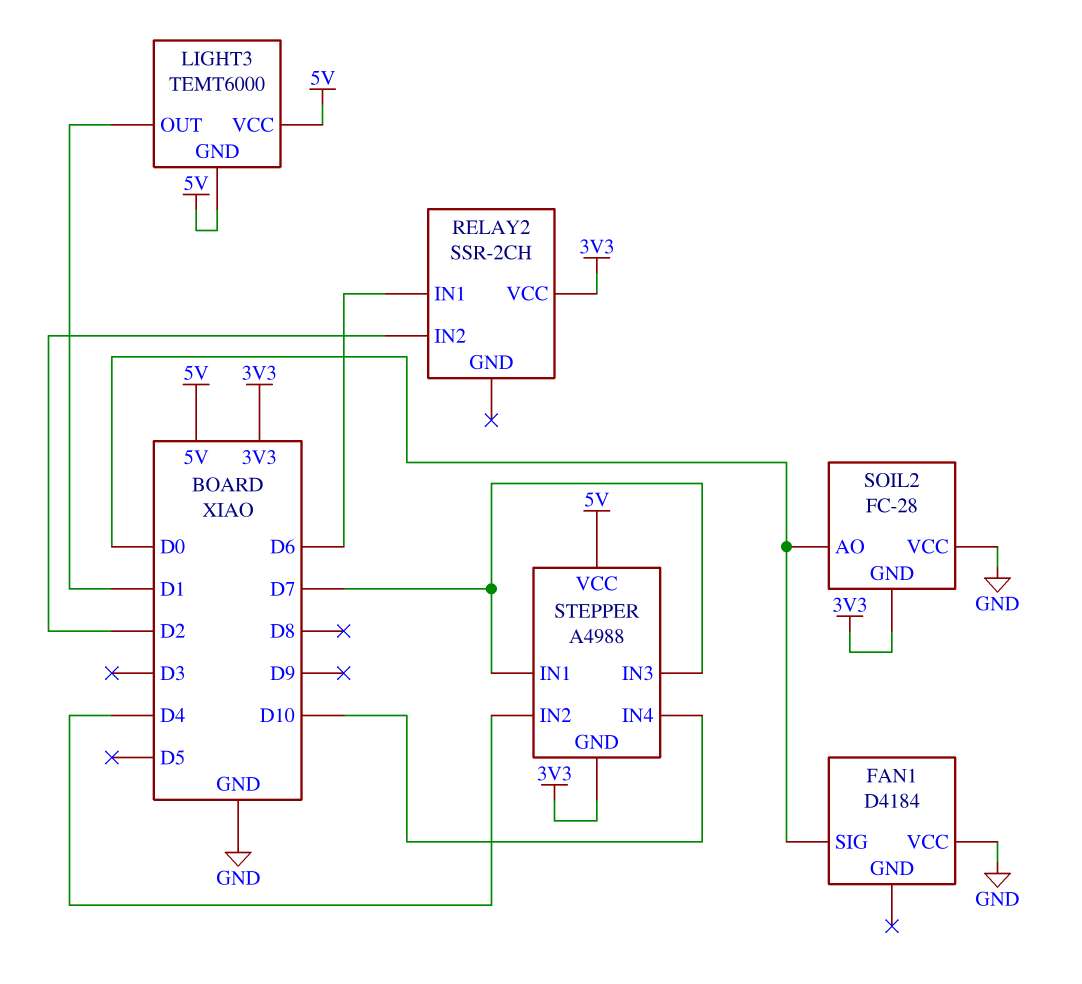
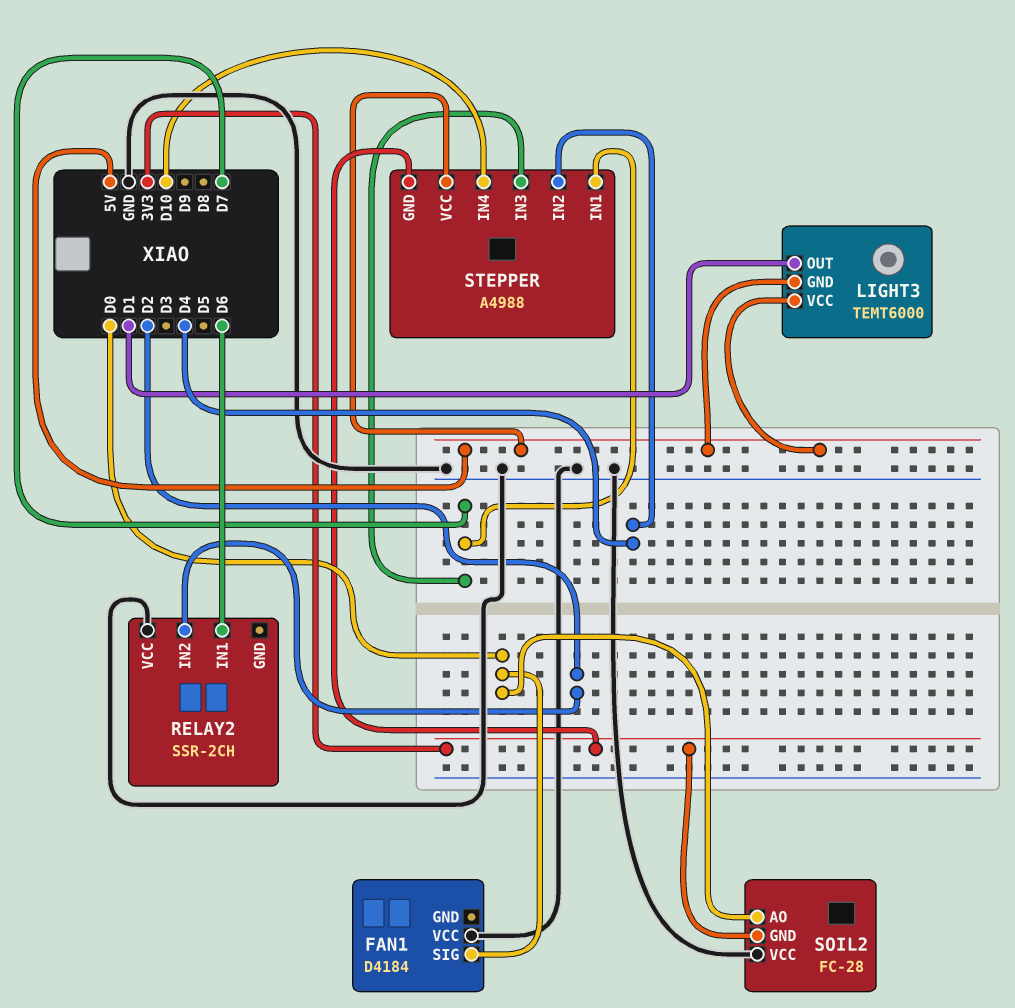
RELAY2 pin VCC: 3V3 -> GND

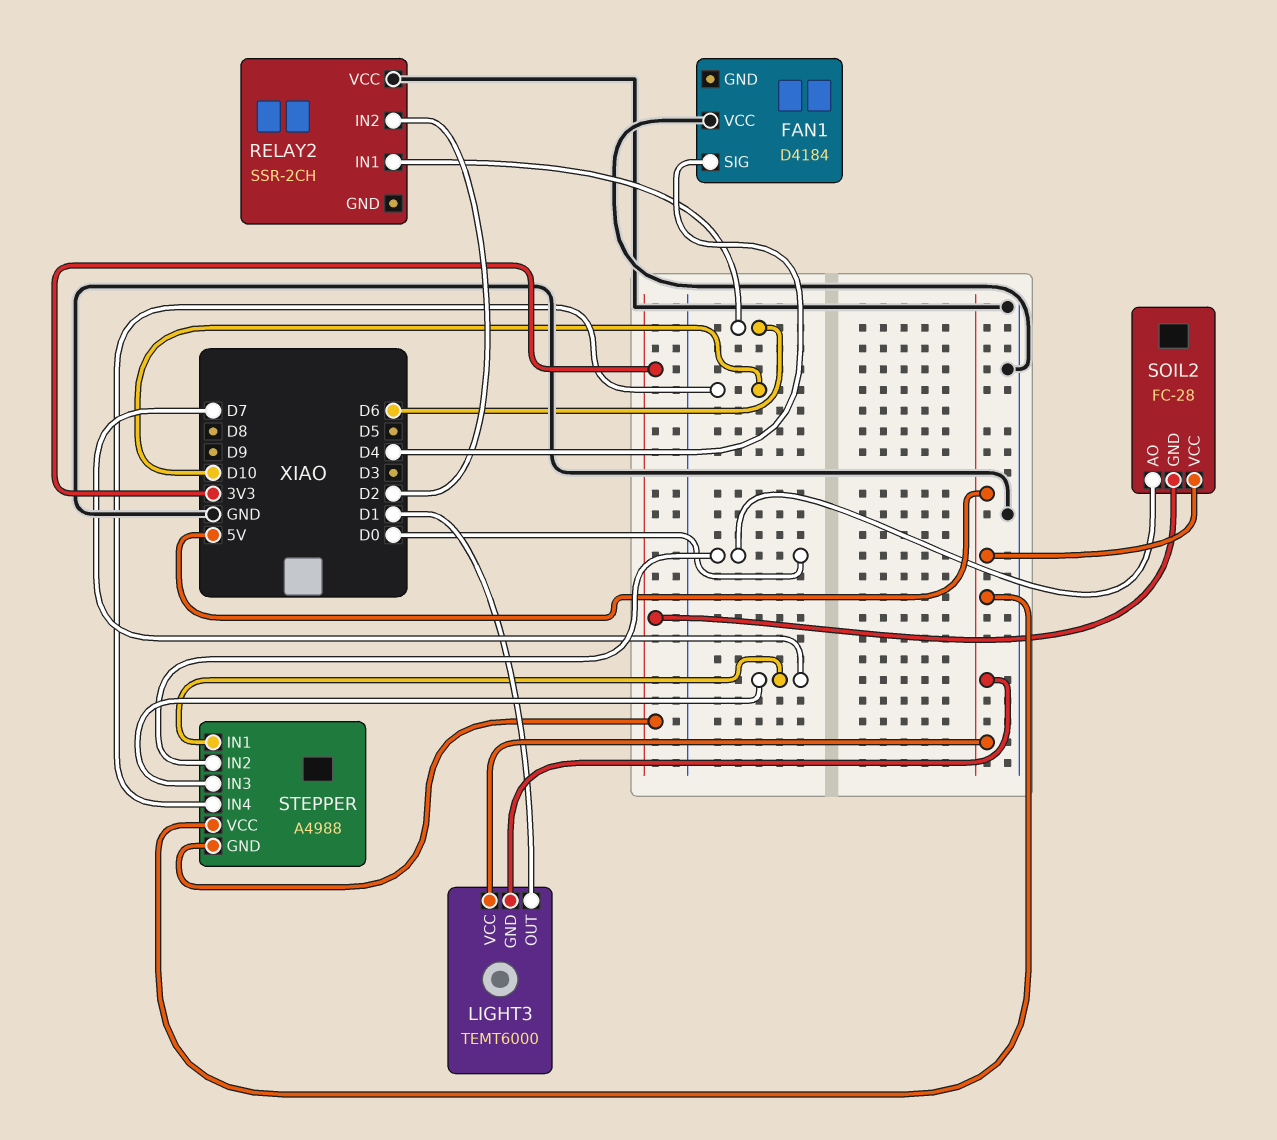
FAN1 pin SIG: D0 -> D4
SOIL2 pin VCC: GND -> 5V
STEPPER pin IN2: D4 -> D0

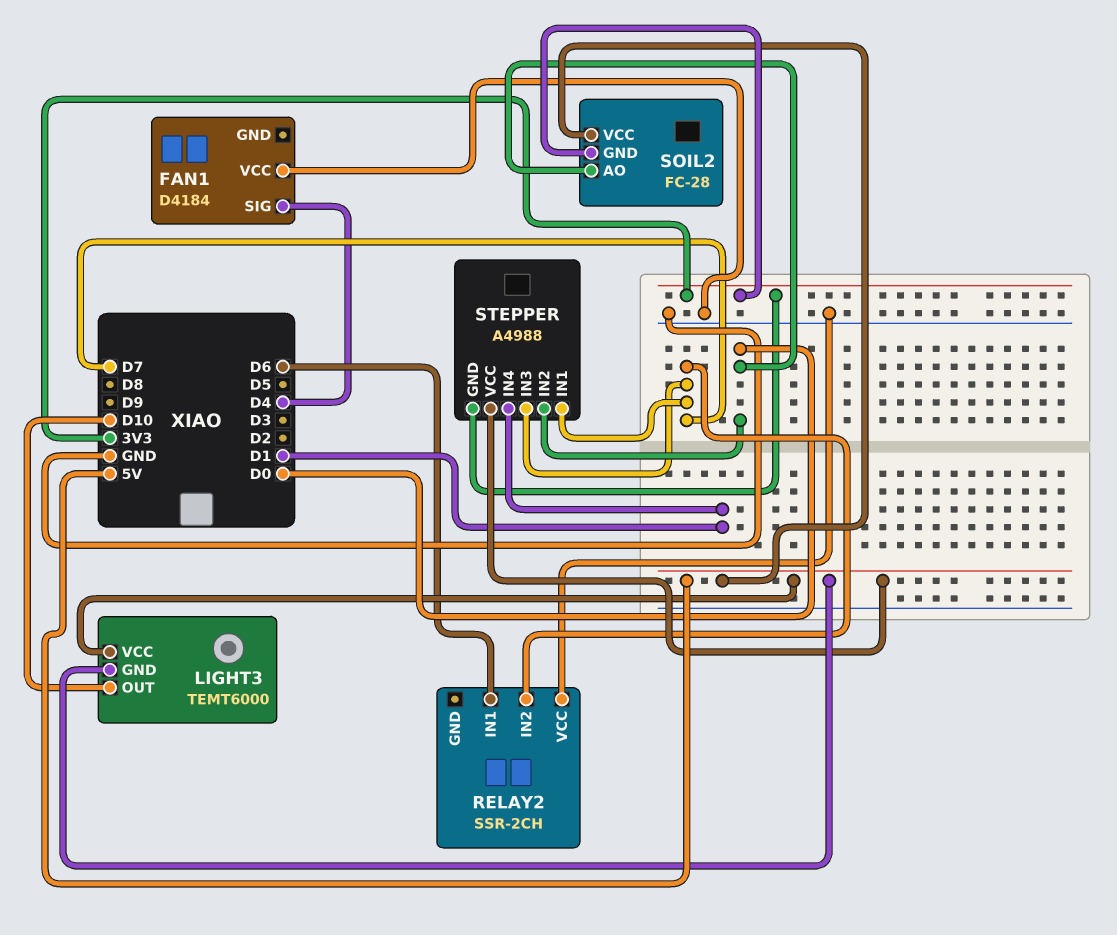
LIGHT3 pin OUT: D1 -> D10
RELAY2 pin IN2: D2 -> D7
STEPPER pin IN4: D10 -> D1

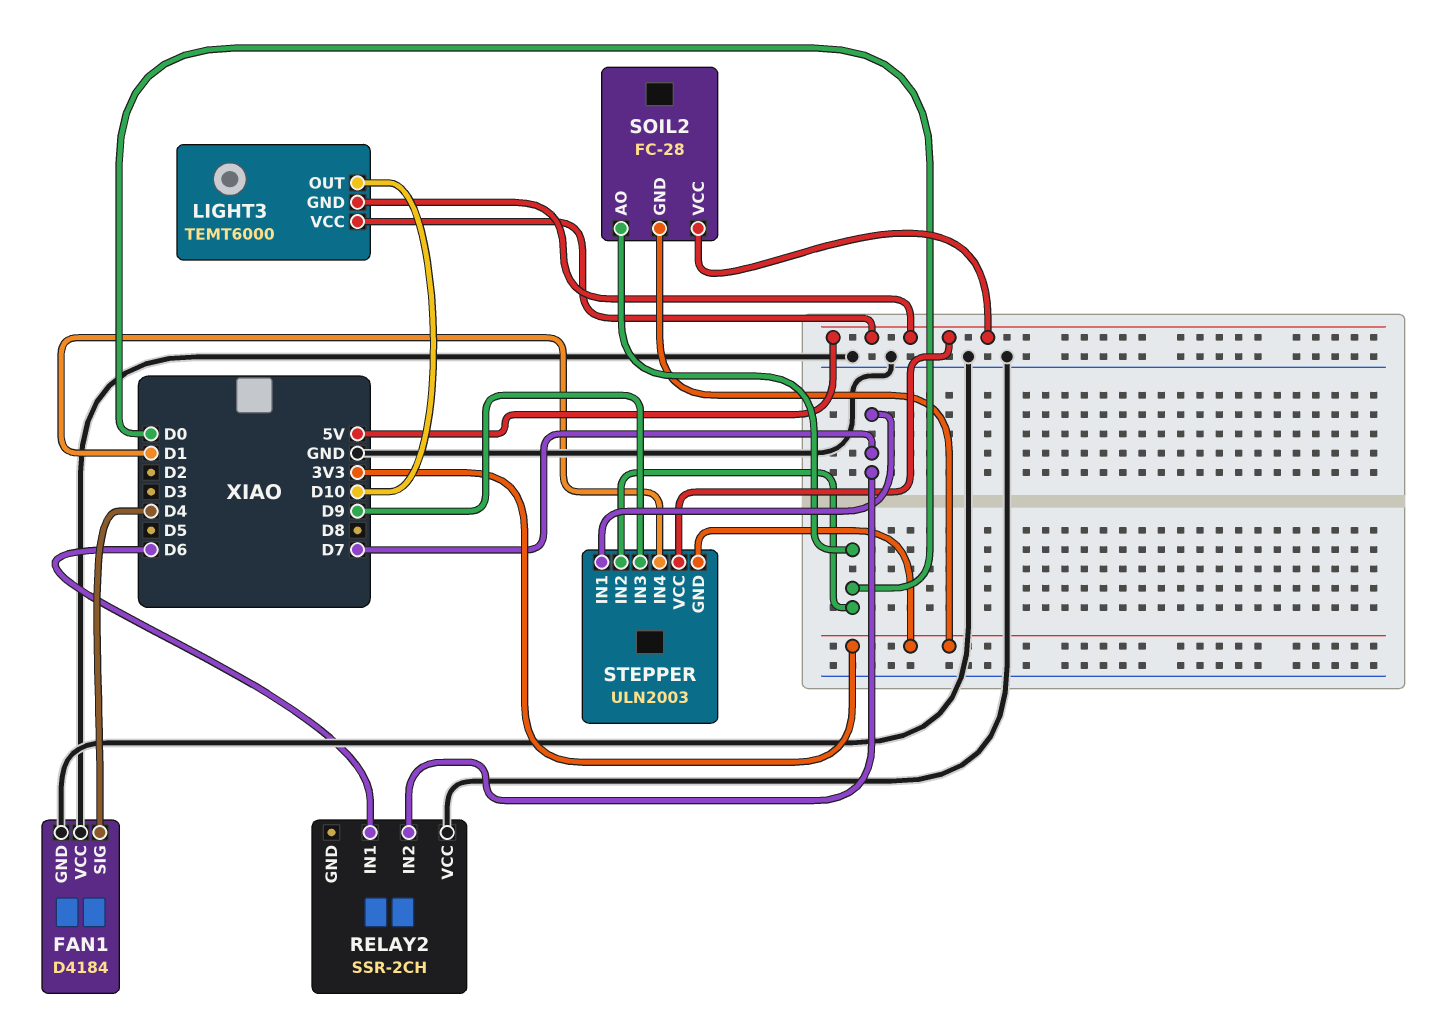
FAN1 pin GND: none -> GND
STEPPER: A4988 -> ULN2003
STEPPER pin IN3: D7 -> D9

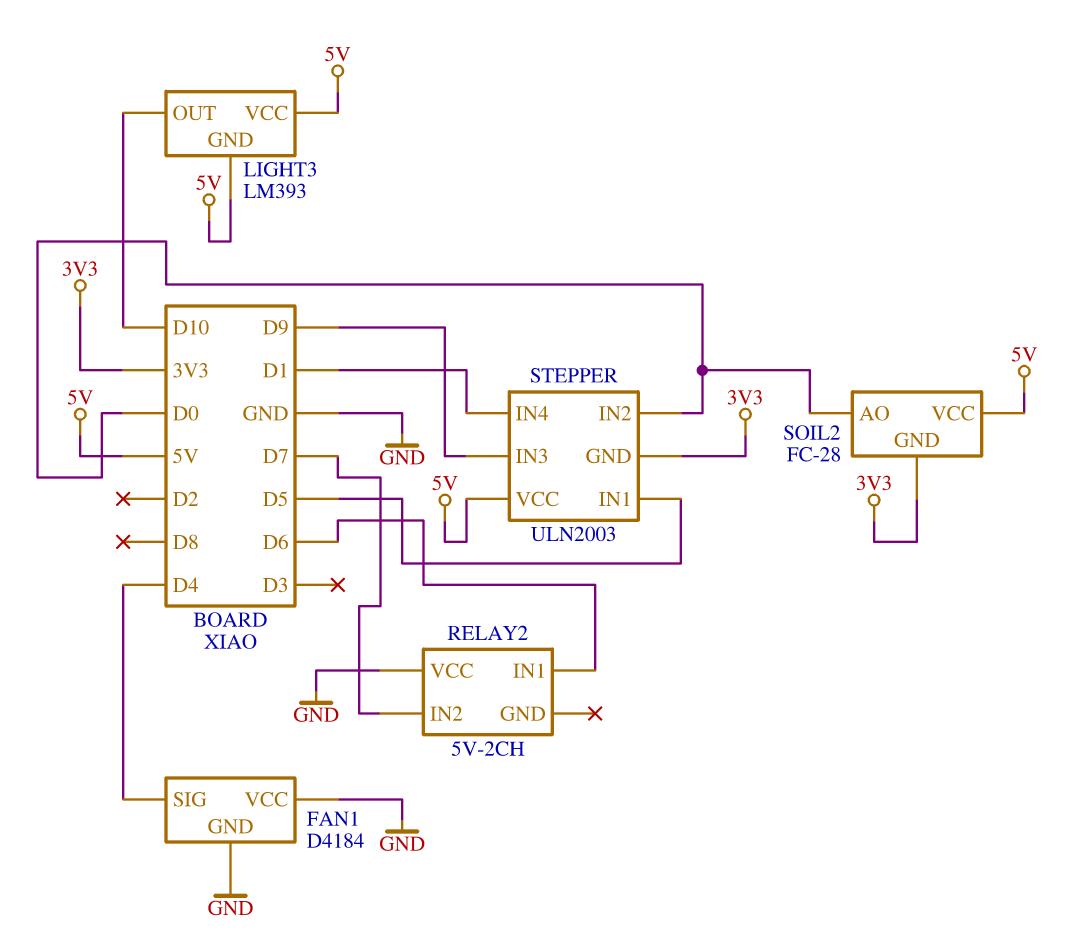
LIGHT3: TEMT6000 -> LM393
RELAY2: SSR-2CH -> 5V-2CH
STEPPER pin IN1: D7 -> D5

